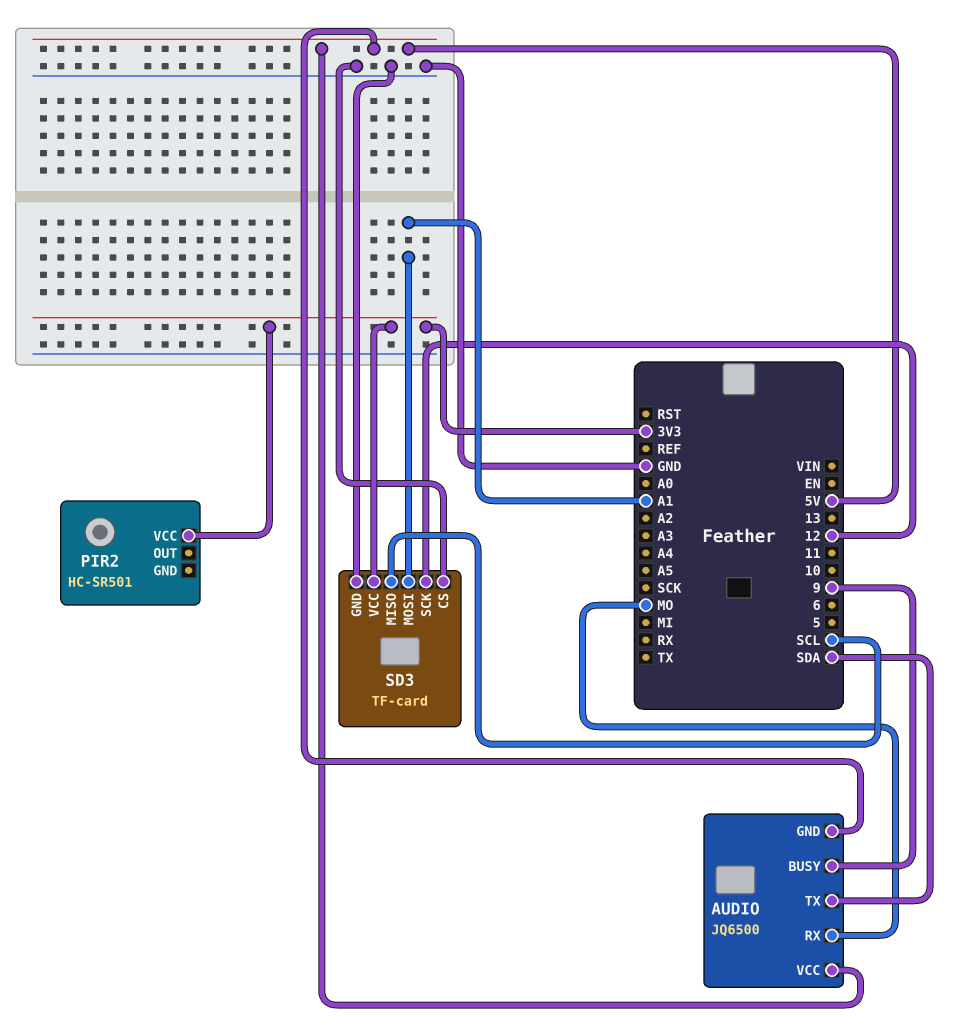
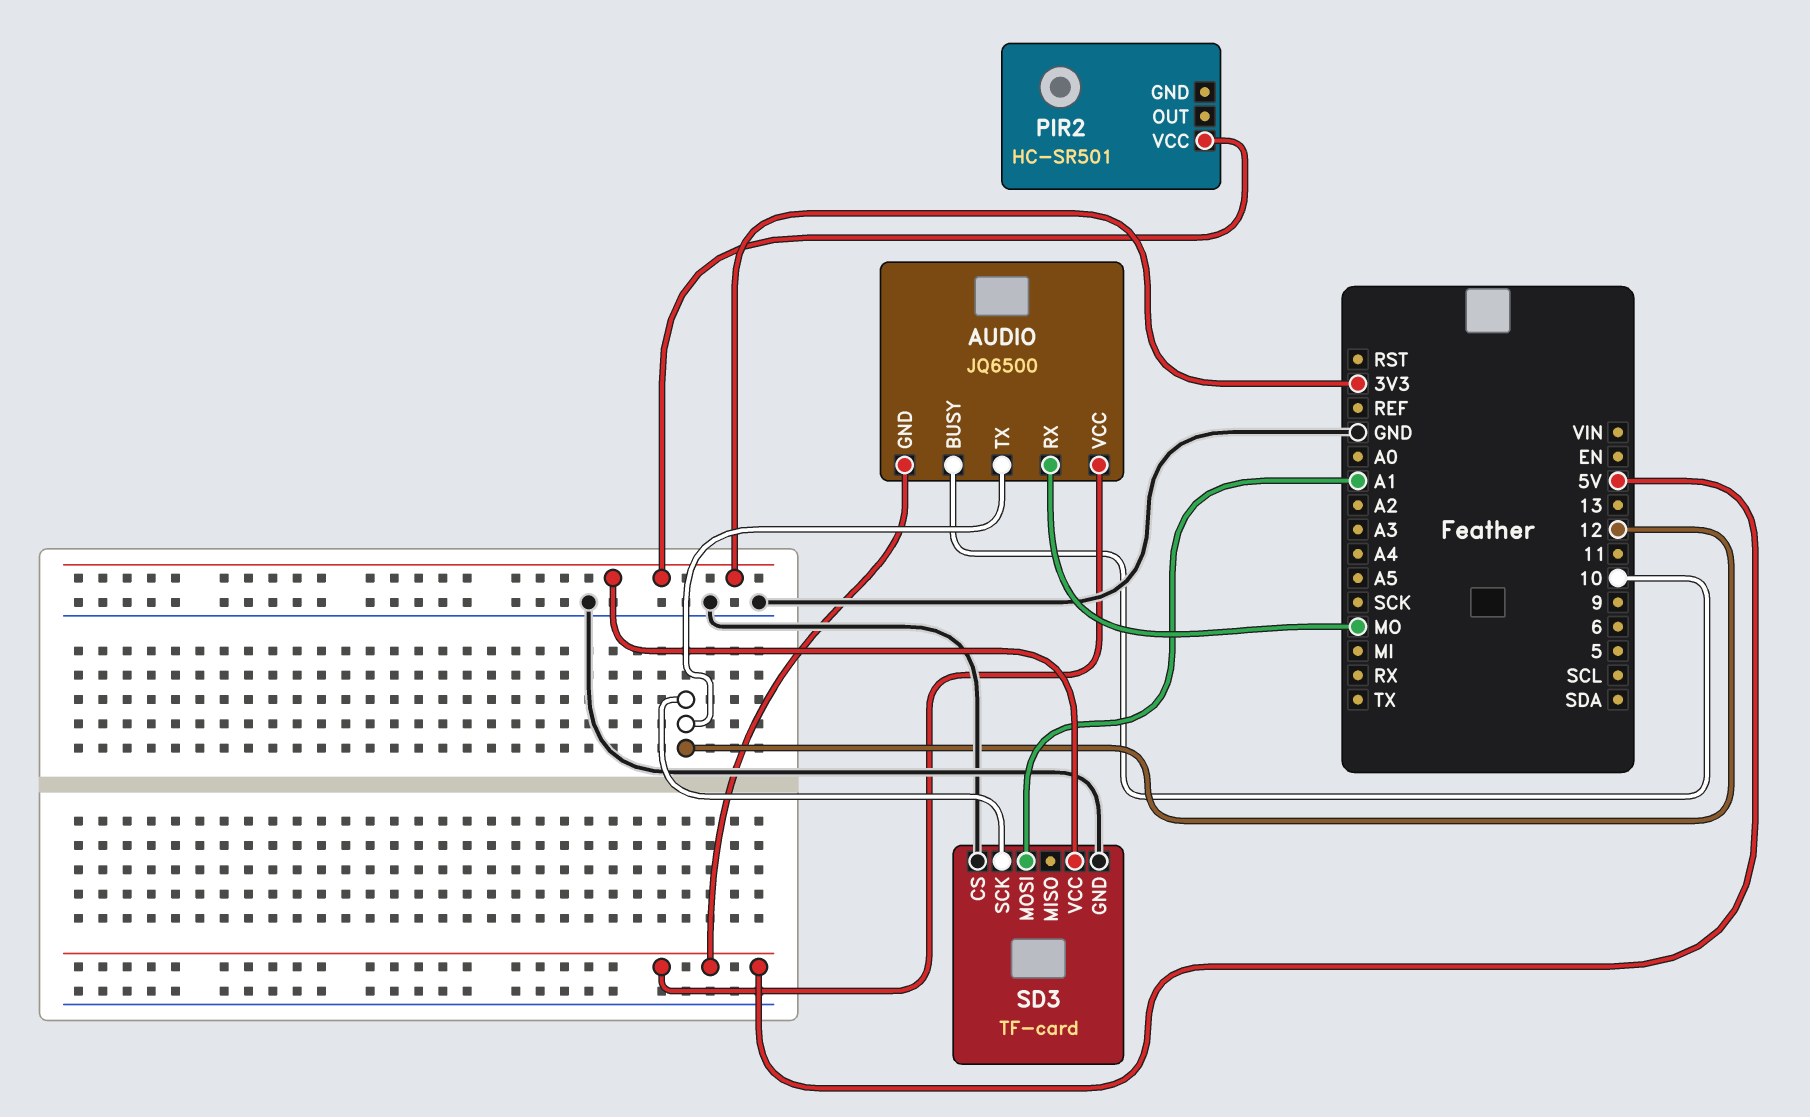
AUDIO pin BUSY: 9 -> 10
AUDIO pin TX: SDA -> 12
SD3 pin MISO: SCL -> none

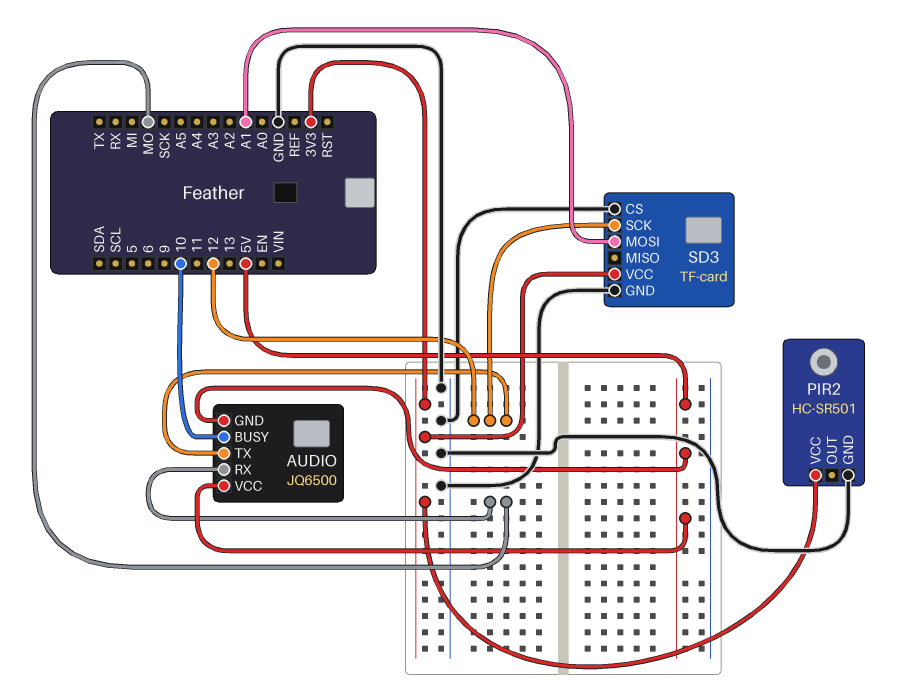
PIR2 pin GND: none -> GND

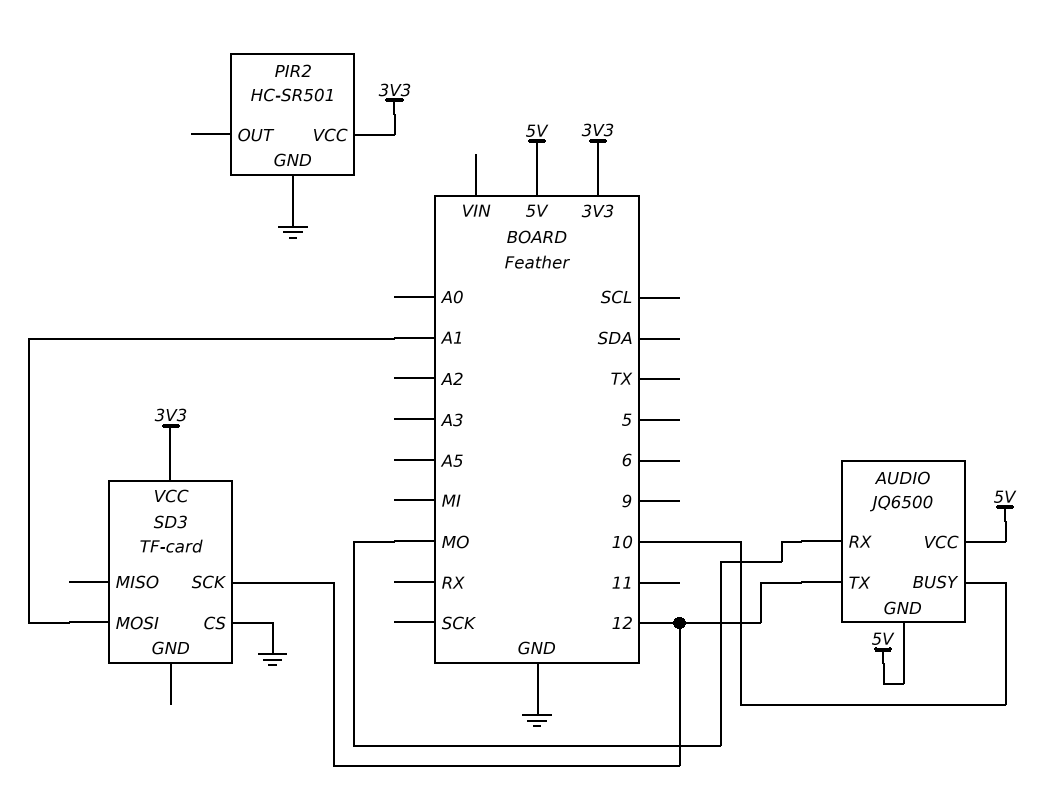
SD3 pin GND: GND -> none

